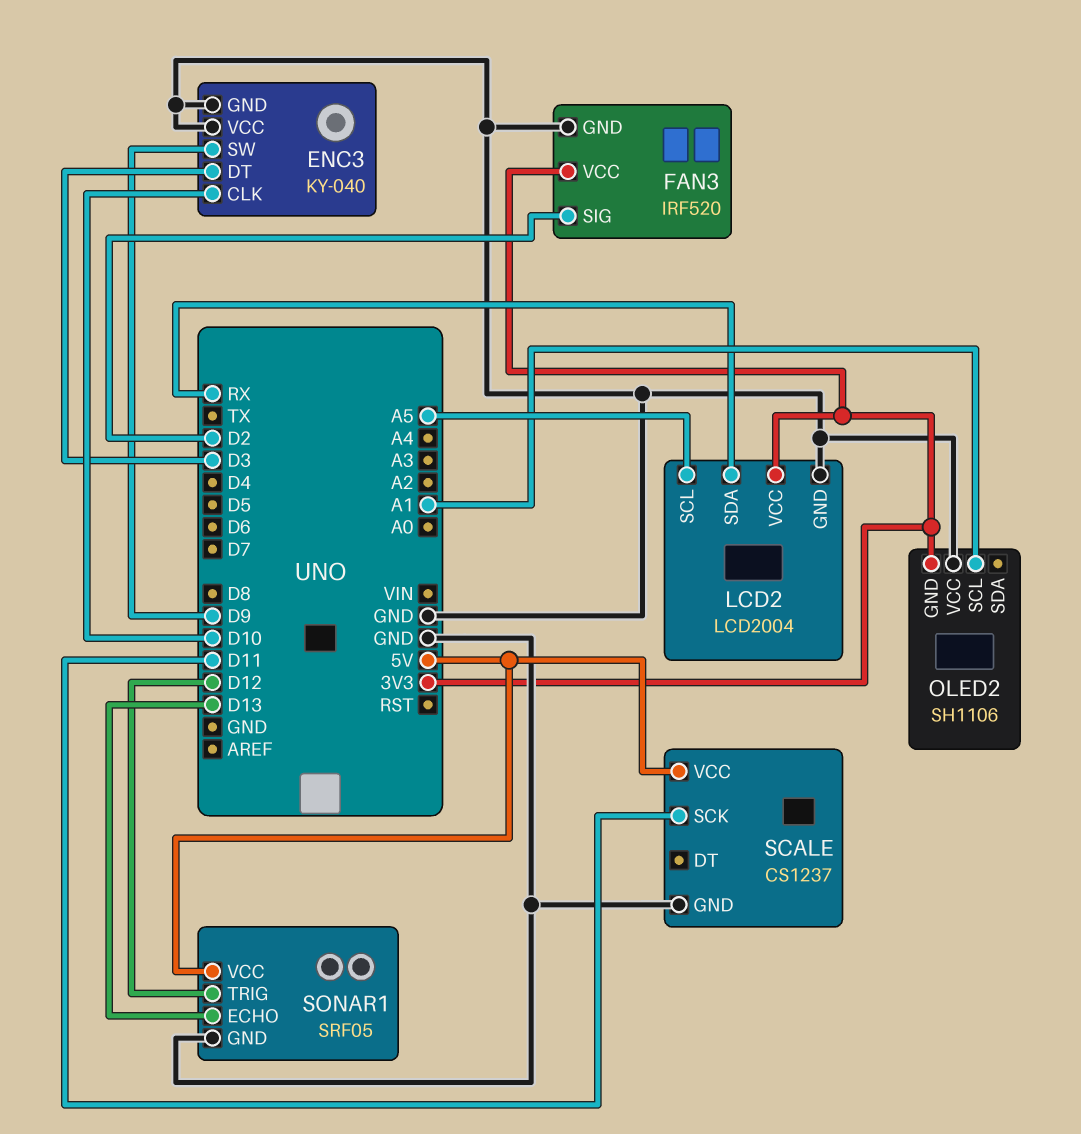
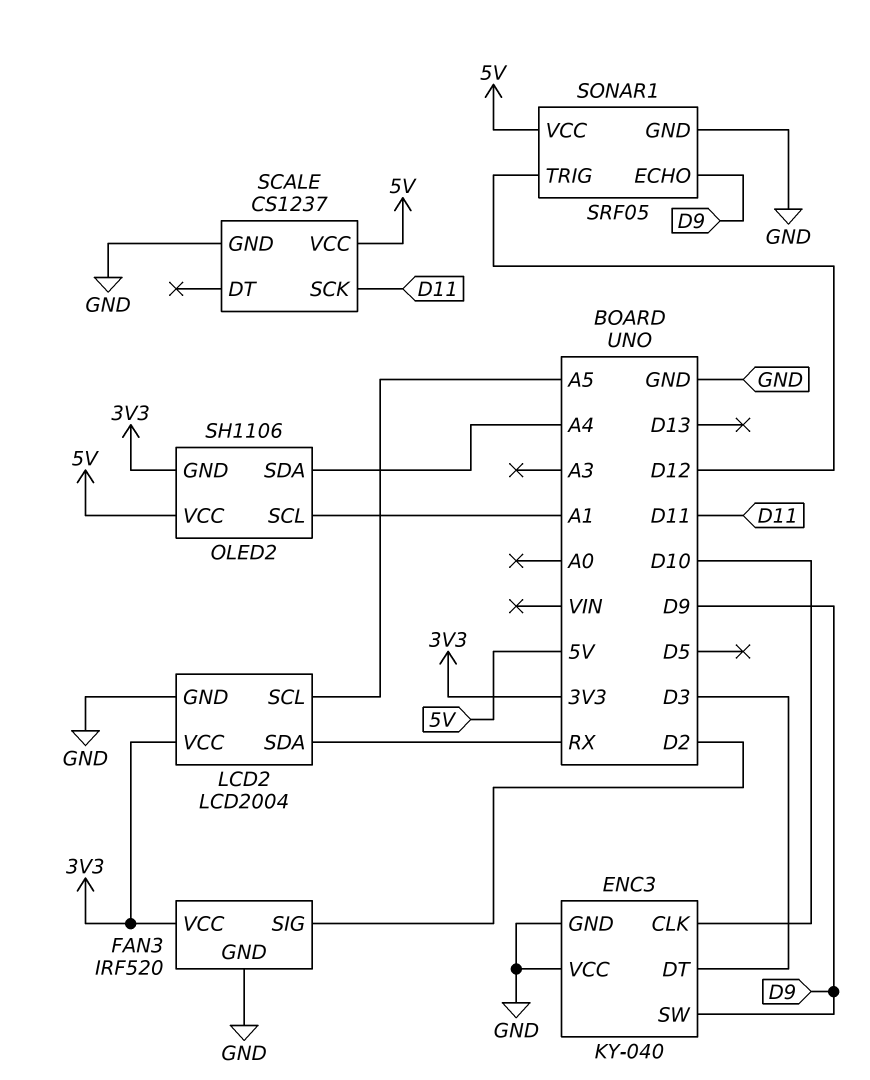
OLED2 pin SDA: none -> A4
OLED2 pin VCC: GND -> 5V
SONAR1 pin ECHO: D13 -> D9

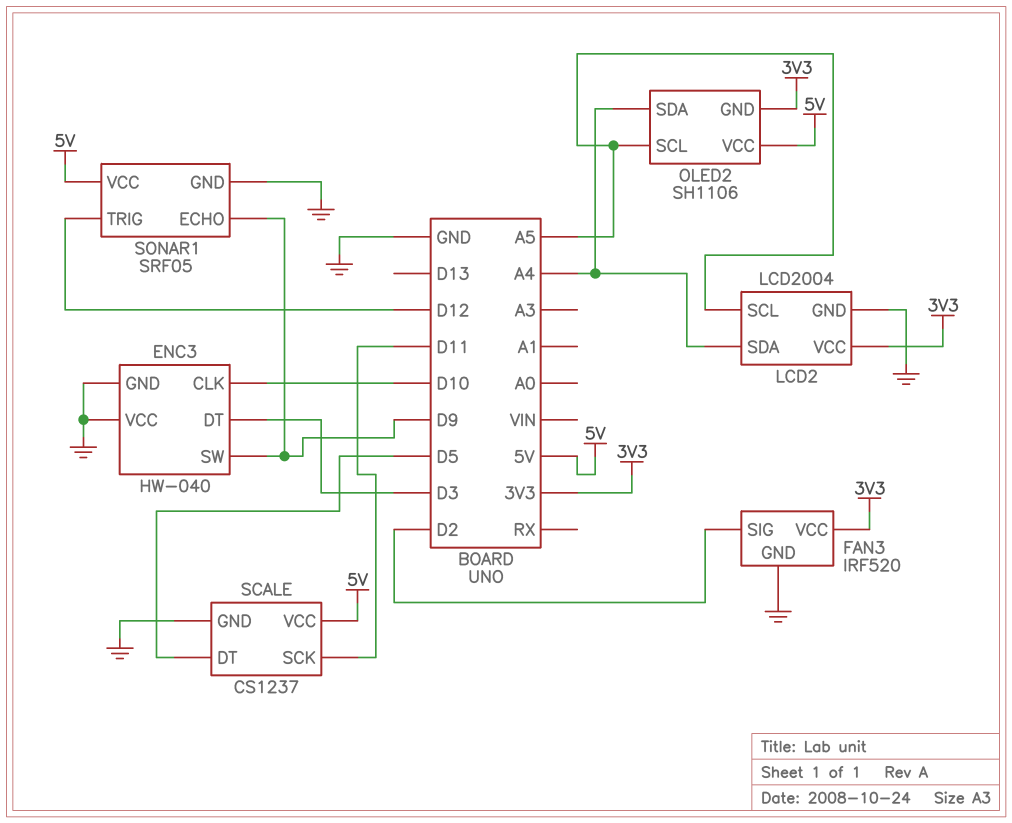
ENC3: KY-040 -> HW-040
LCD2 pin SDA: RX -> A4
OLED2 pin SCL: A1 -> A5
SCALE pin DT: none -> D5

